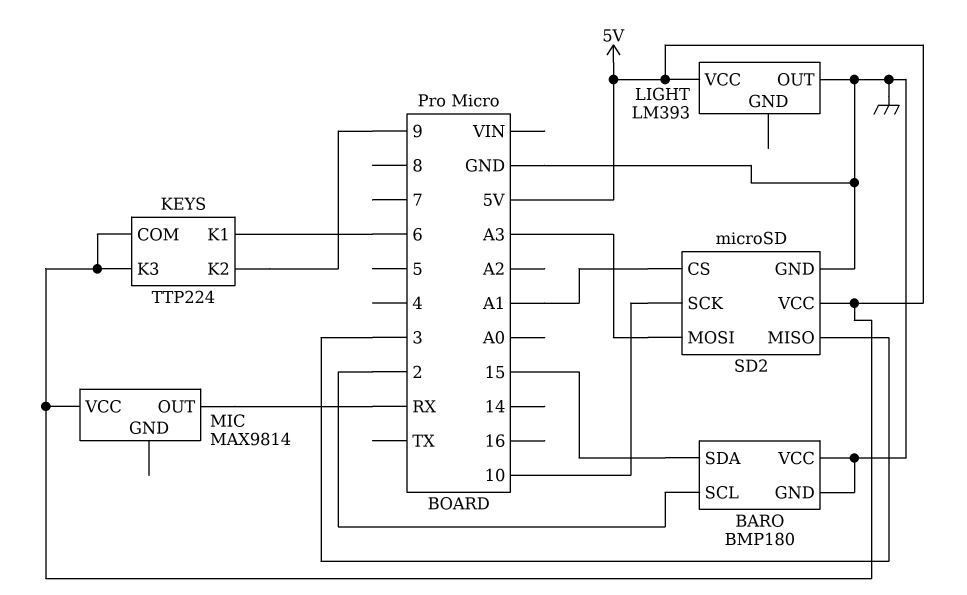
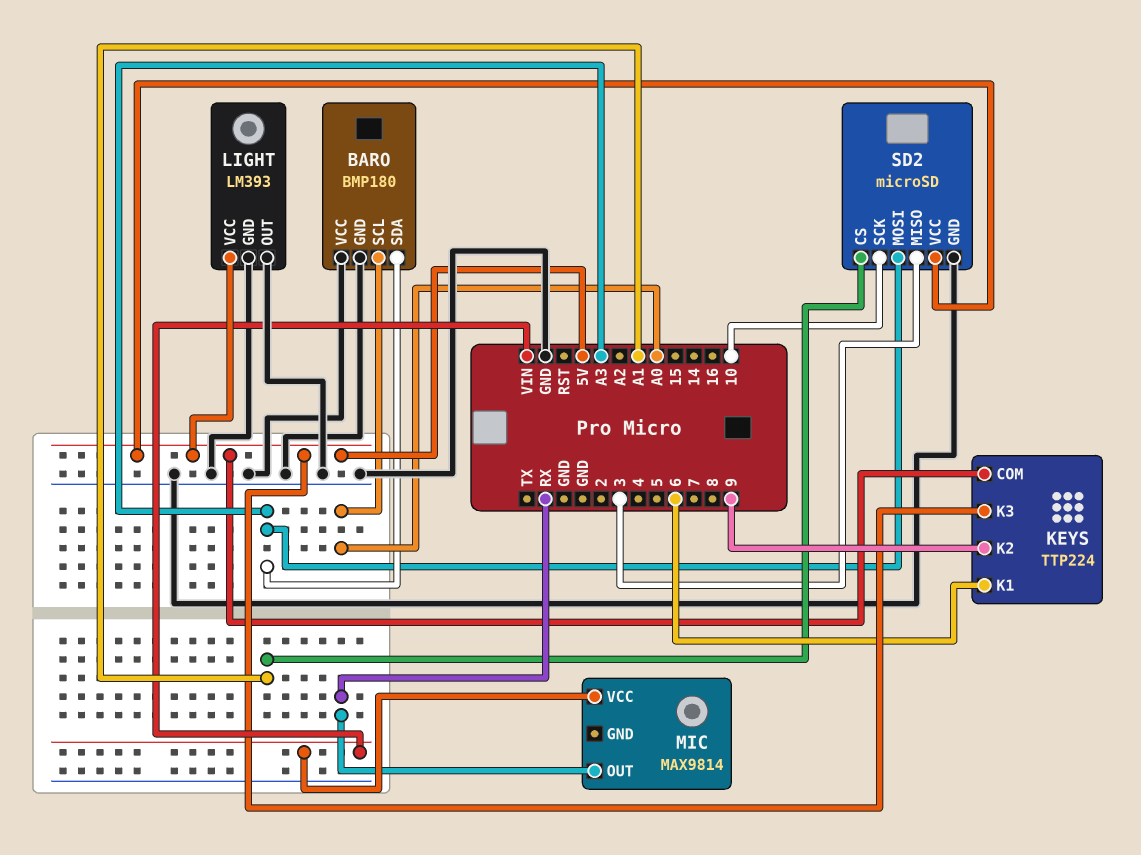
BARO pin SCL: 2 -> A0
BARO pin SDA: 15 -> A3
LIGHT pin GND: none -> GND
MIC pin VCC: 5V -> VIN

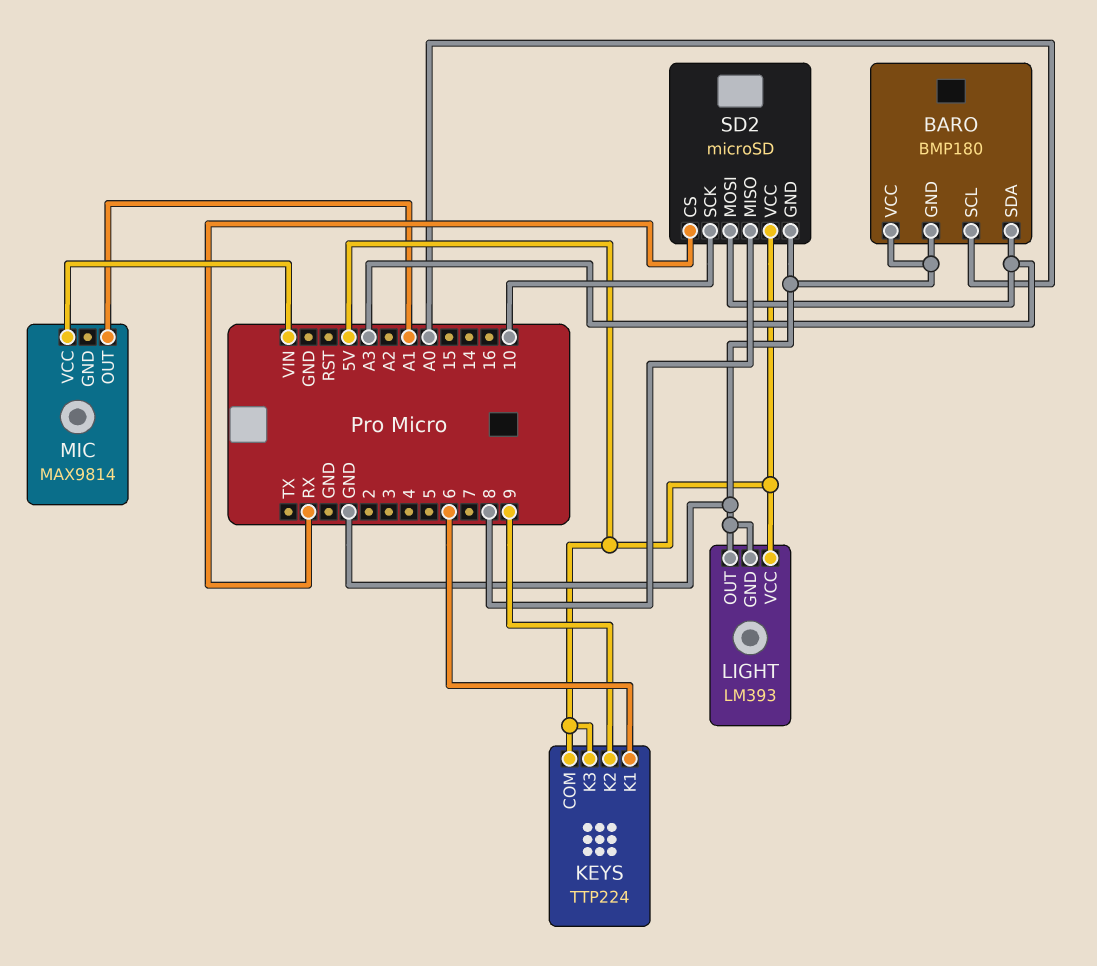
MIC pin OUT: RX -> A1
SD2 pin CS: A1 -> RX
SD2 pin MISO: 3 -> 8

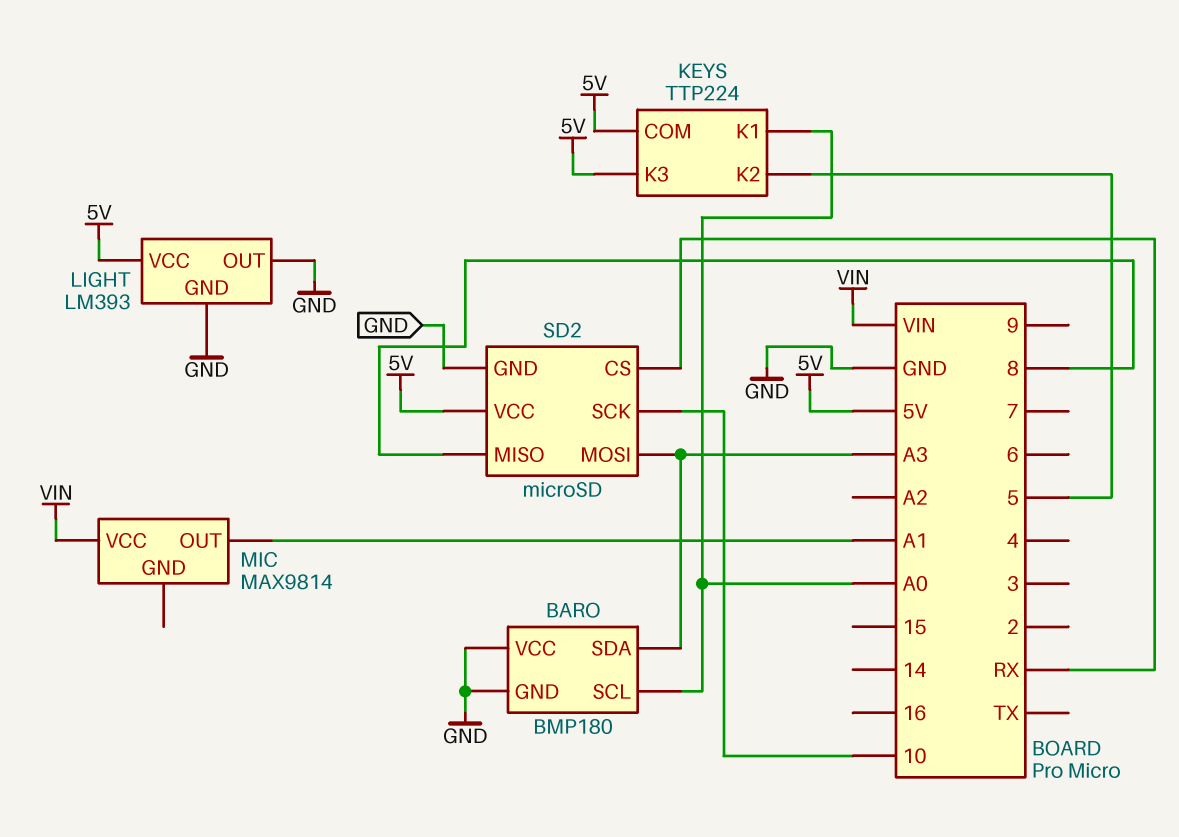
KEYS pin K1: 6 -> A0
KEYS pin K2: 9 -> 5

